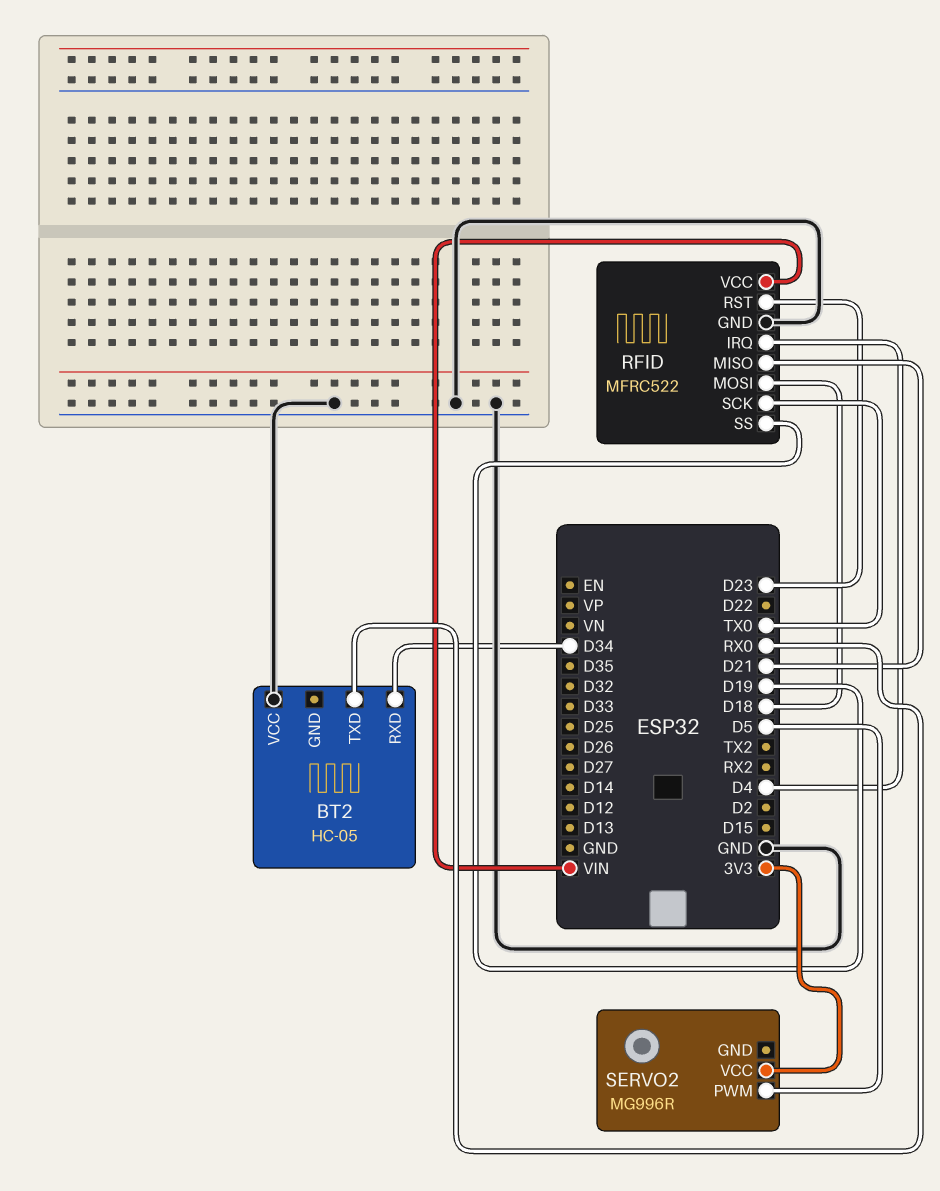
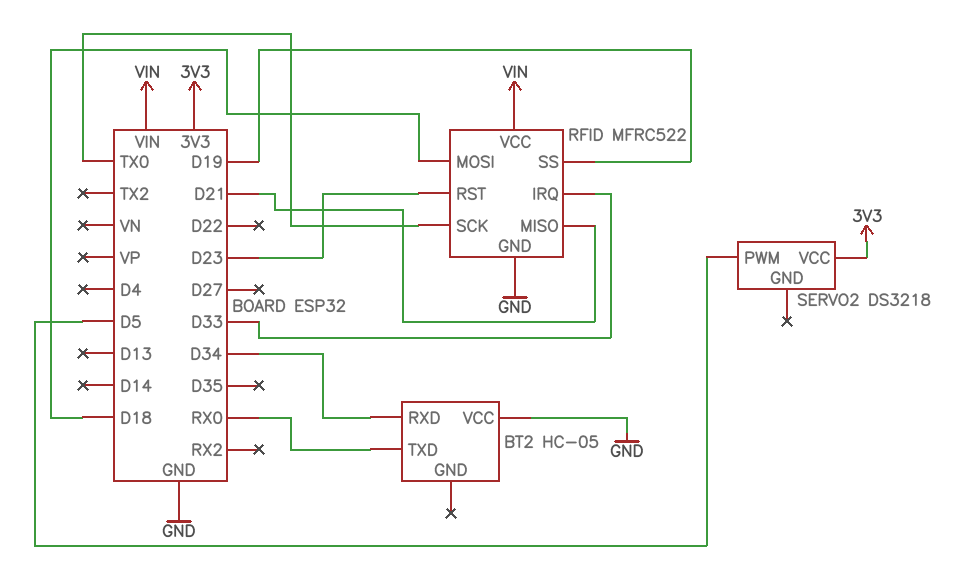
RFID pin IRQ: D4 -> D33
SERVO2: MG996R -> DS3218

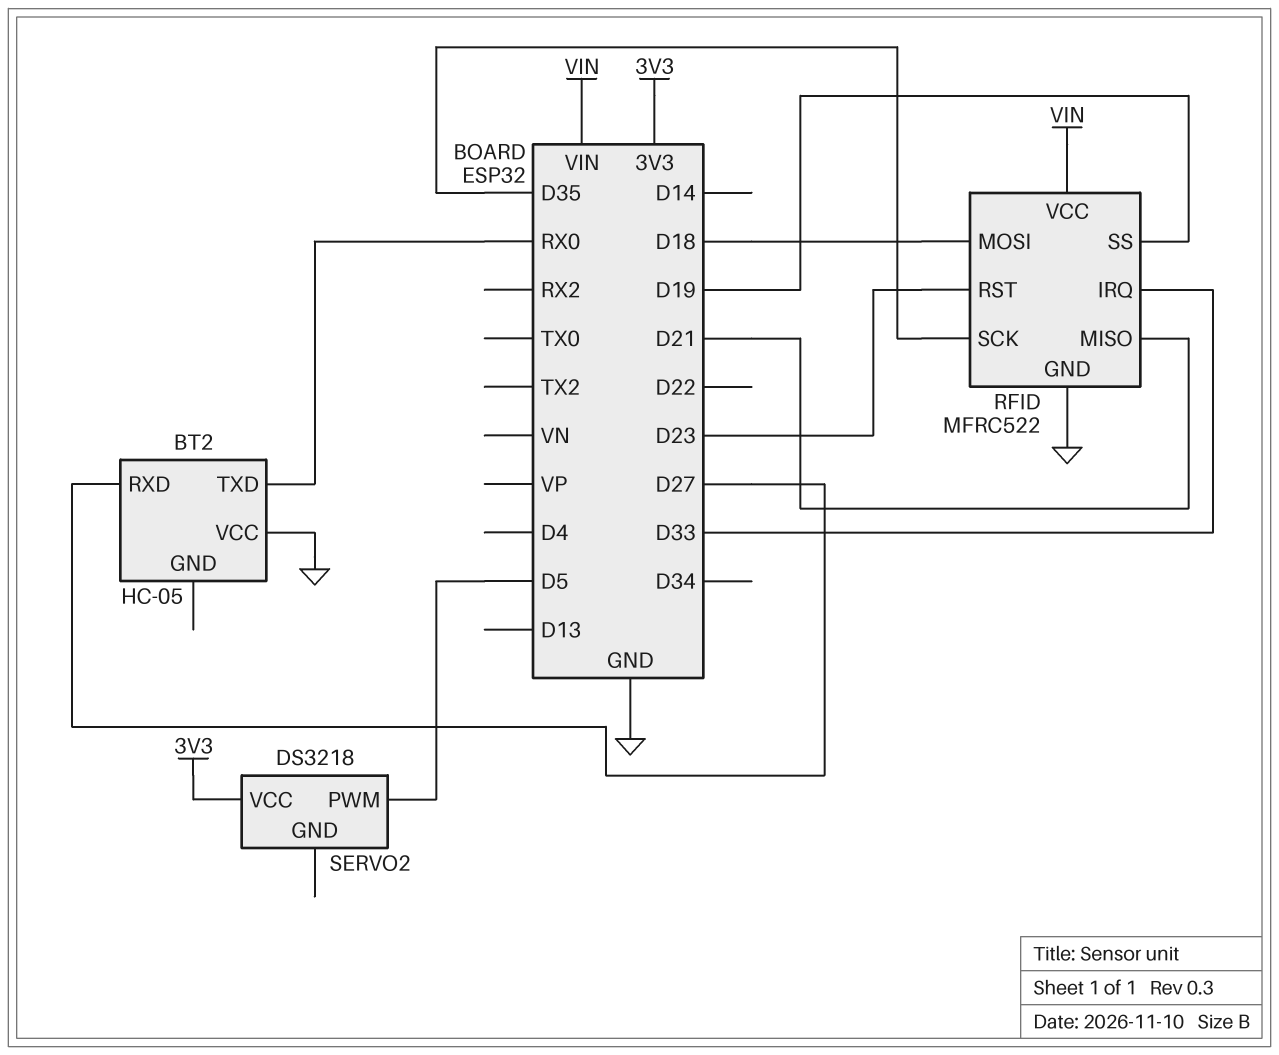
BT2 pin RXD: D34 -> D27
RFID pin SCK: TX0 -> D35

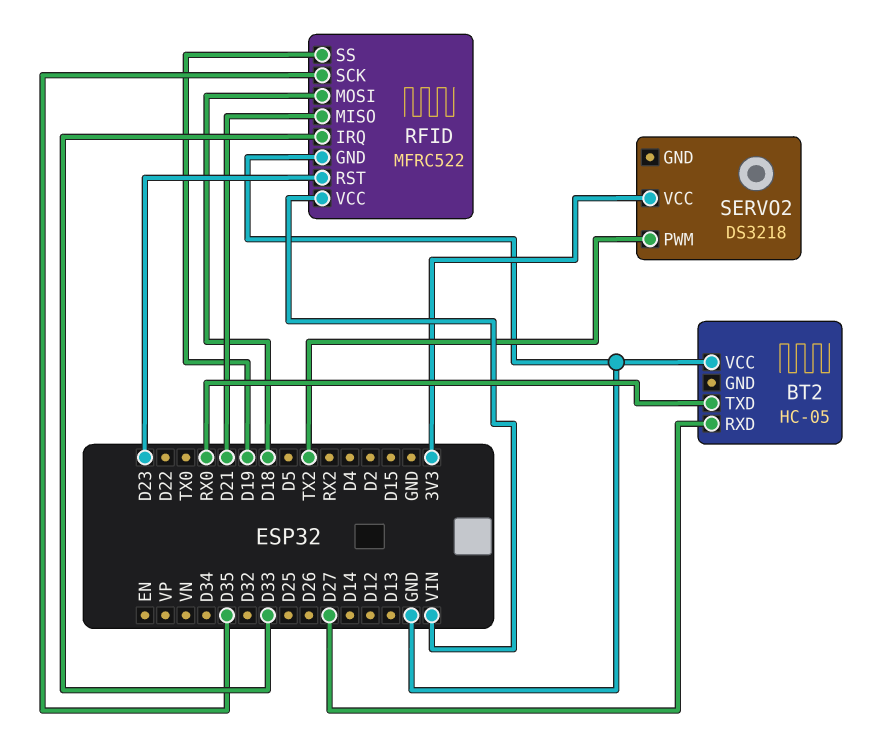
SERVO2 pin PWM: D5 -> TX2

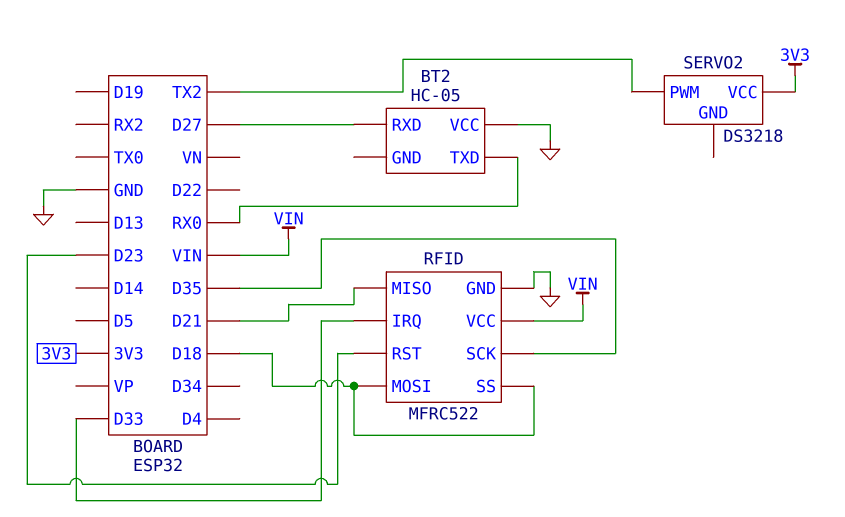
RFID pin SS: D19 -> D18

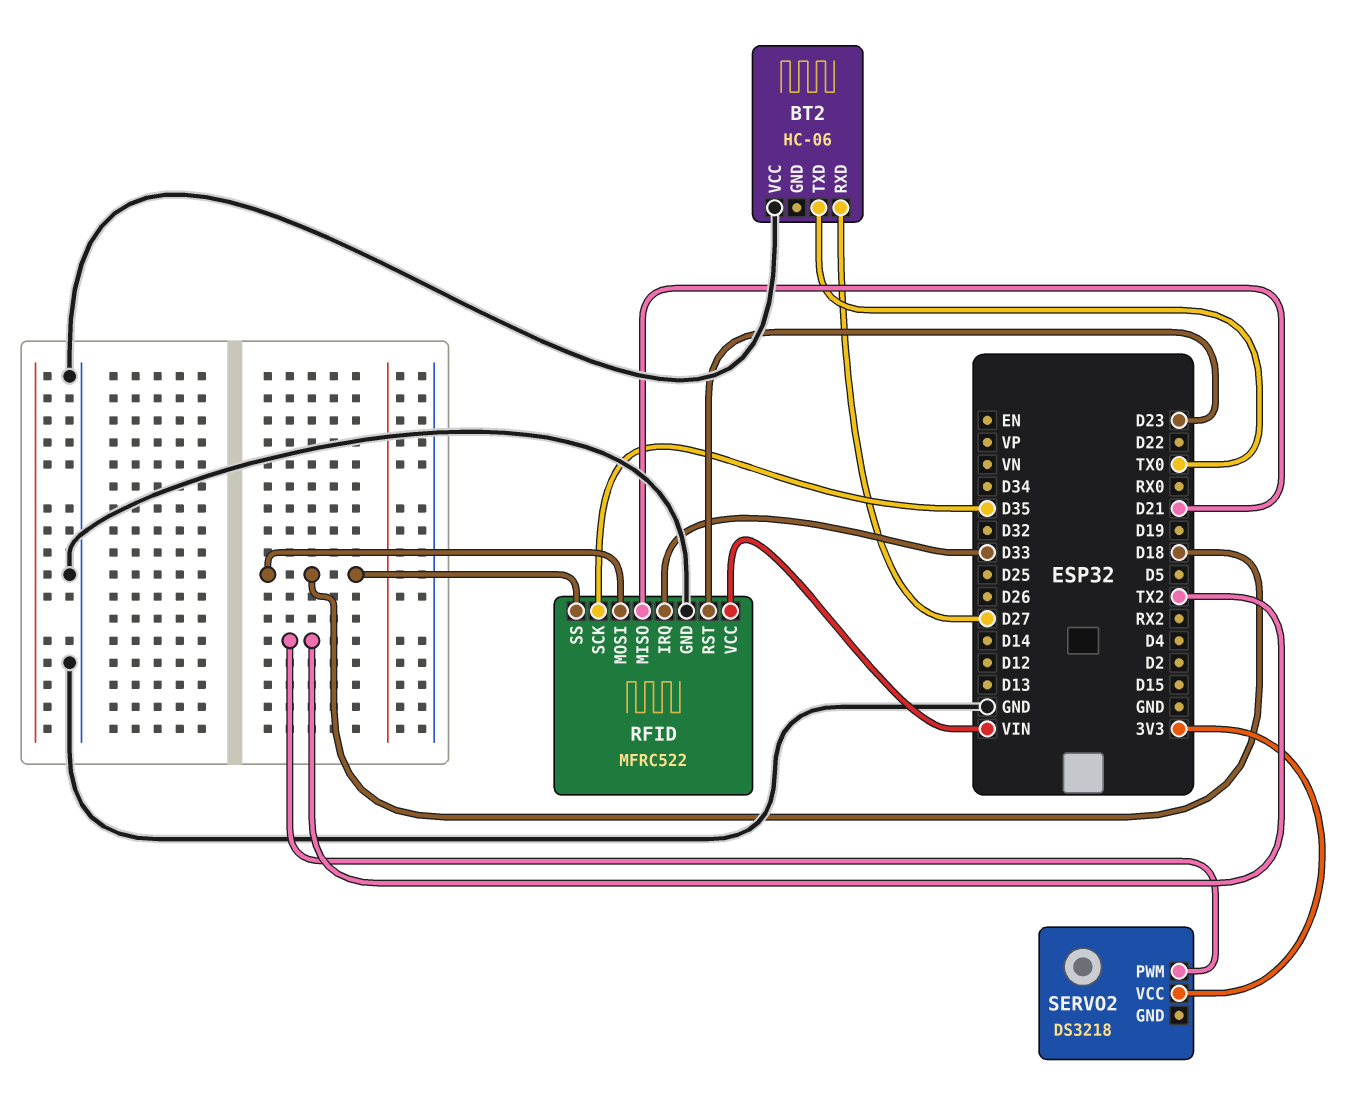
BT2: HC-05 -> HC-06
BT2 pin TXD: RX0 -> TX0

